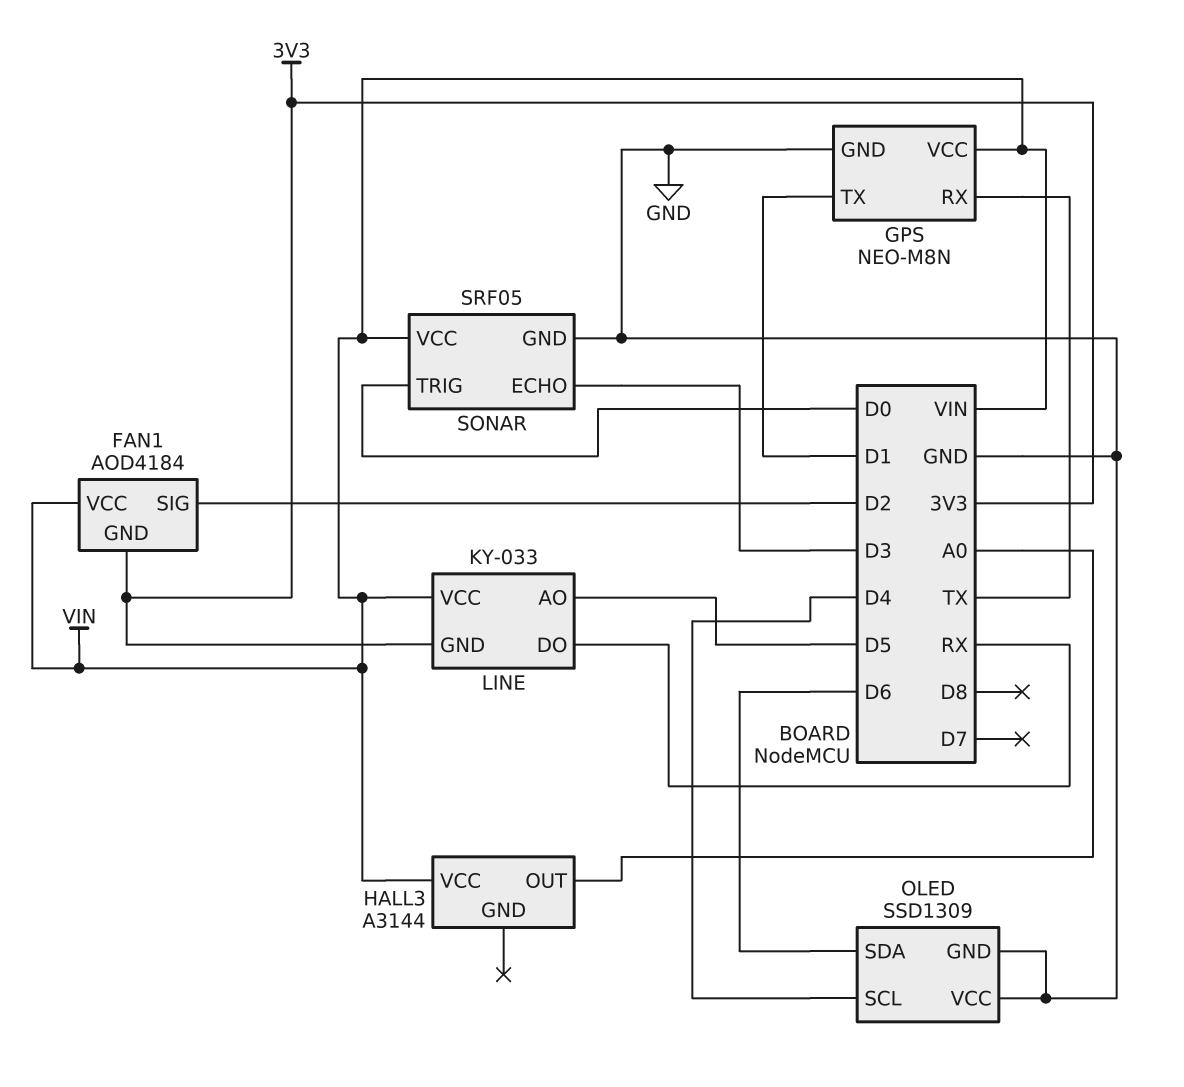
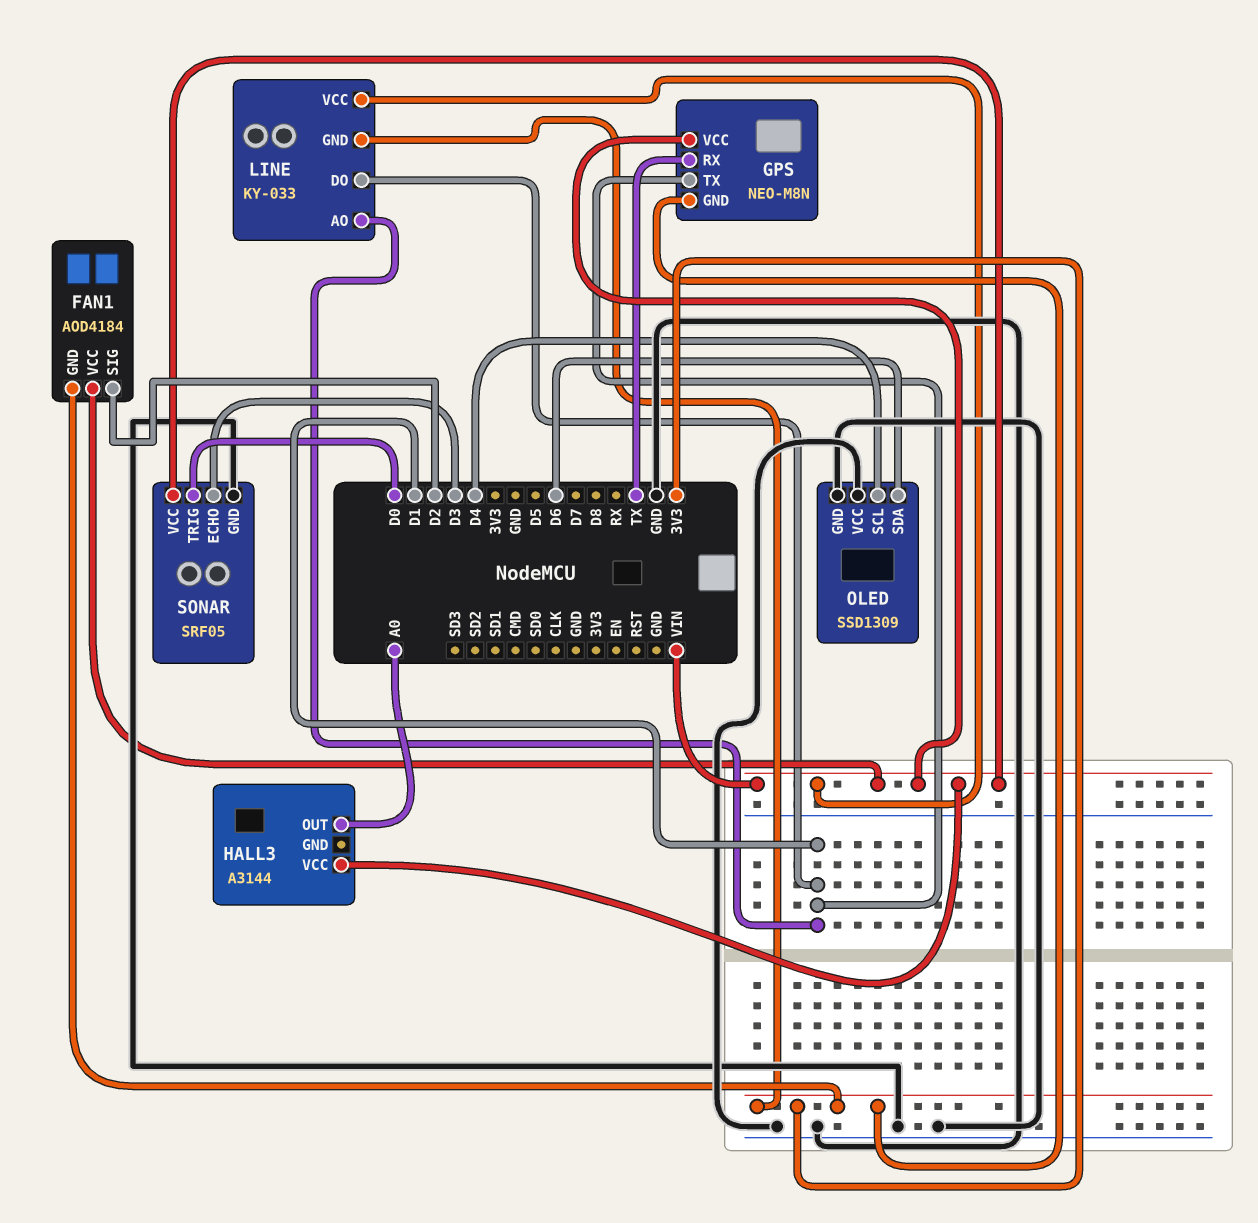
GPS pin GND: GND -> 3V3
LINE pin AO: D5 -> D1
LINE pin DO: RX -> D1

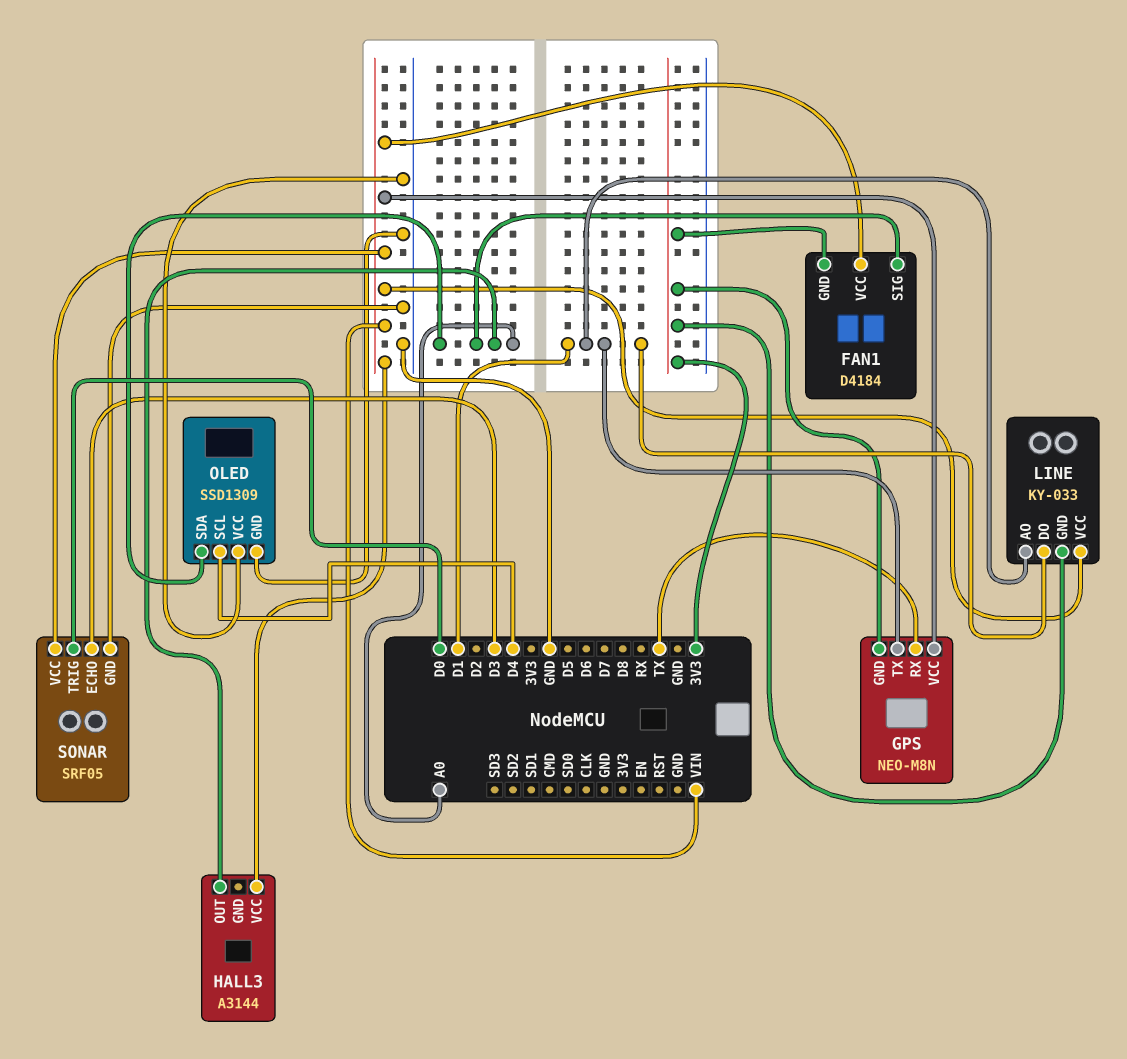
FAN1: AOD4184 -> D4184
FAN1 pin SIG: D2 -> A0
OLED pin SDA: D6 -> A0

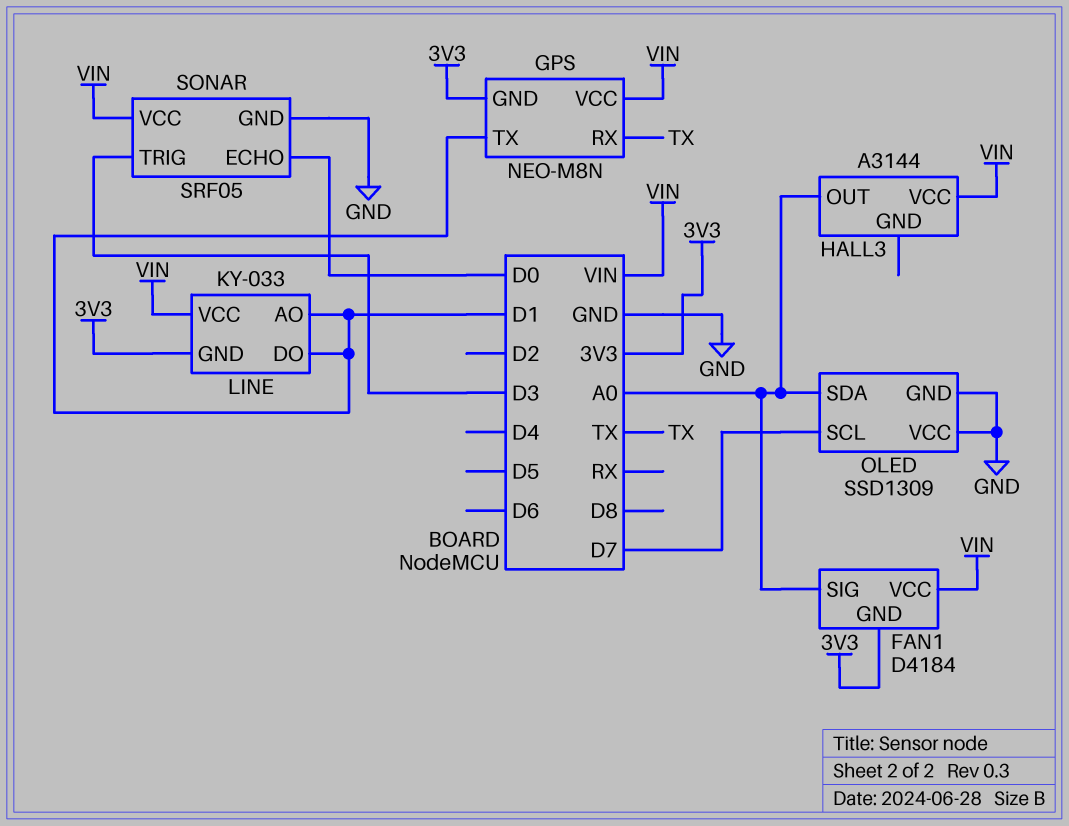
OLED pin SCL: D4 -> D7
SONAR pin ECHO: D3 -> D0
SONAR pin TRIG: D0 -> D3

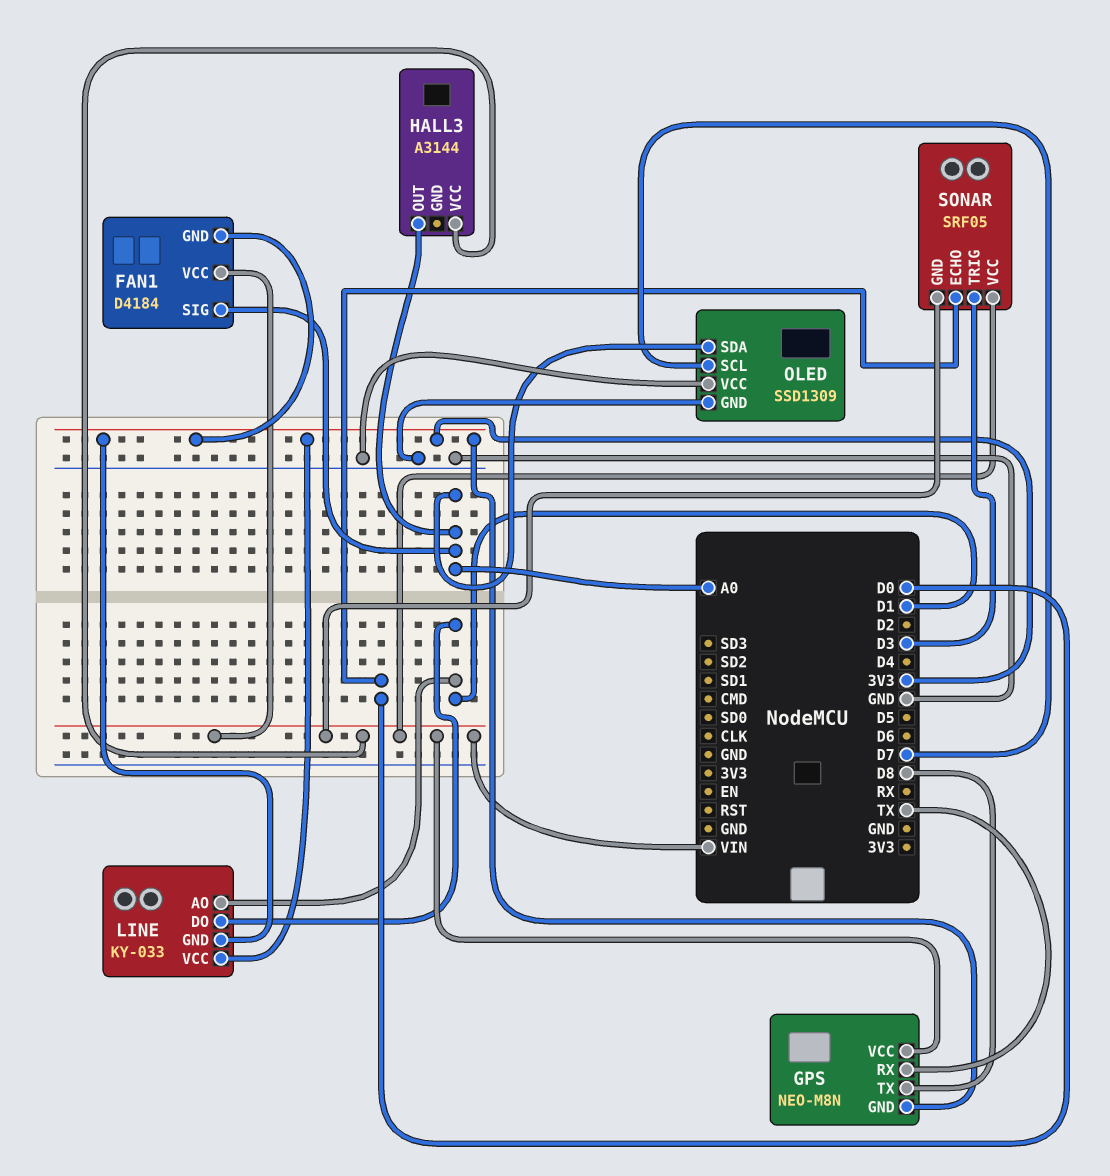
GPS pin TX: D1 -> D8
LINE pin VCC: VIN -> 3V3
SONAR pin GND: GND -> VIN

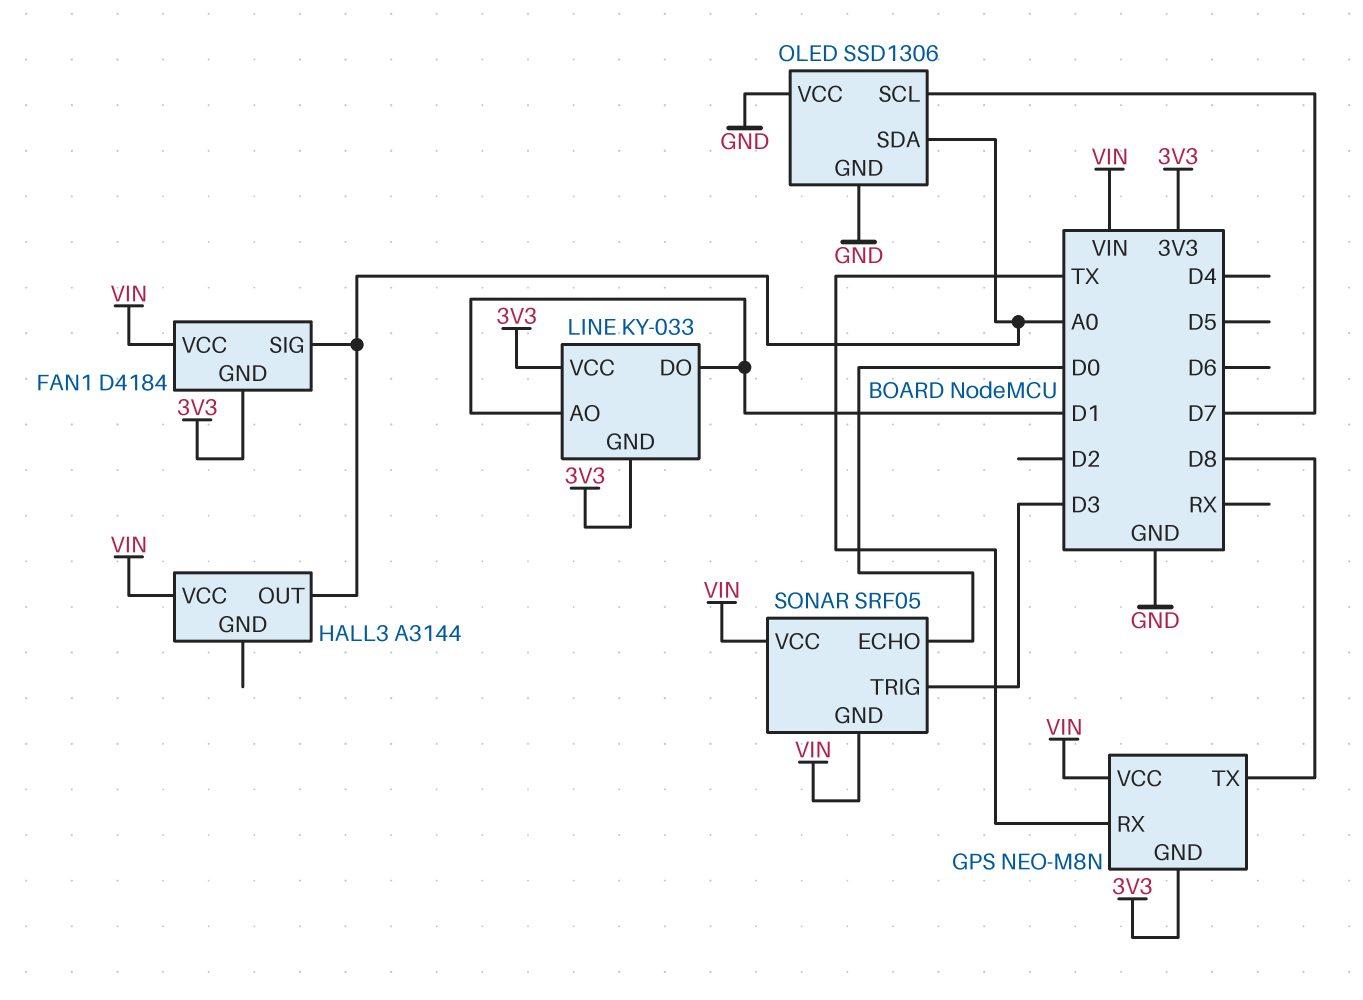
OLED: SSD1309 -> SSD1306

